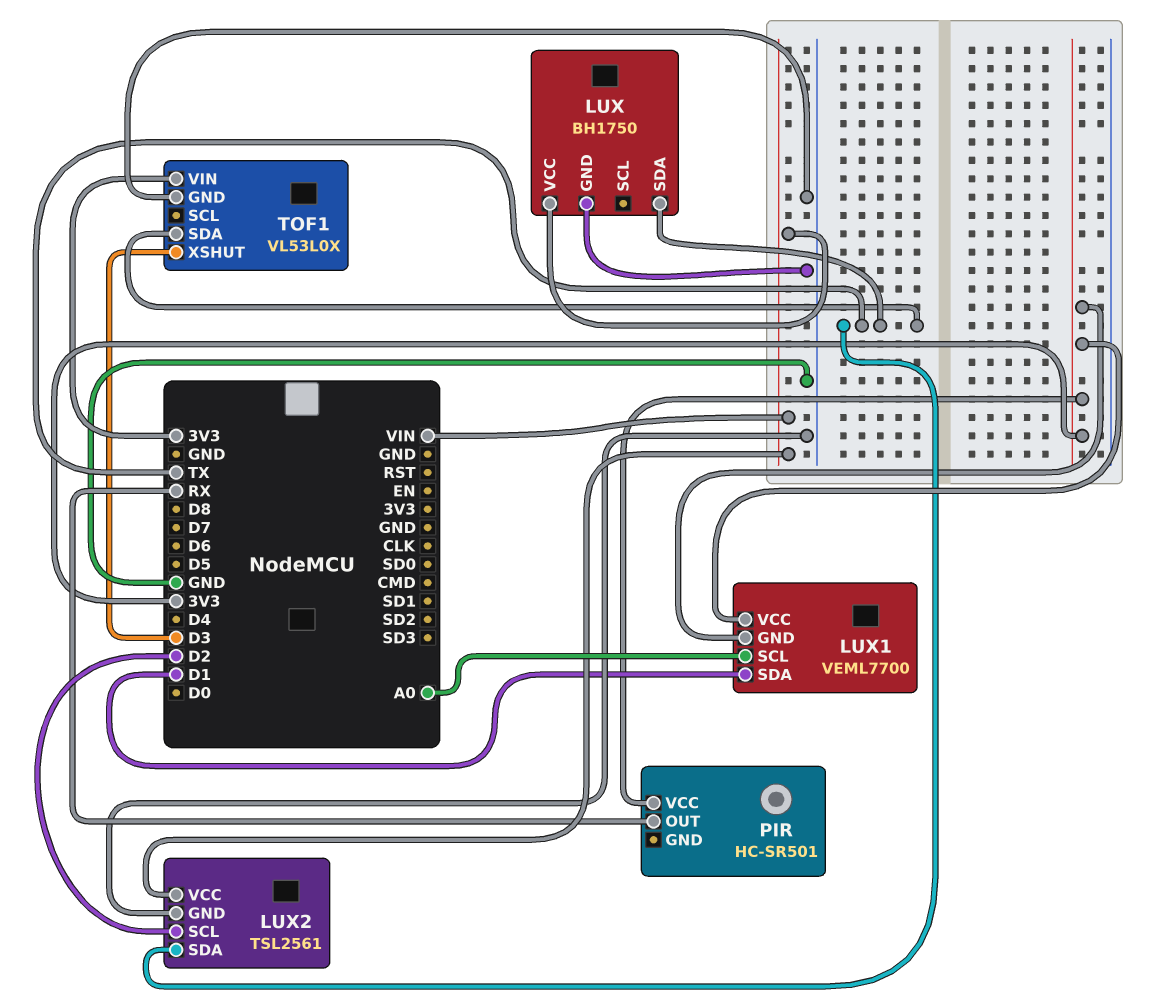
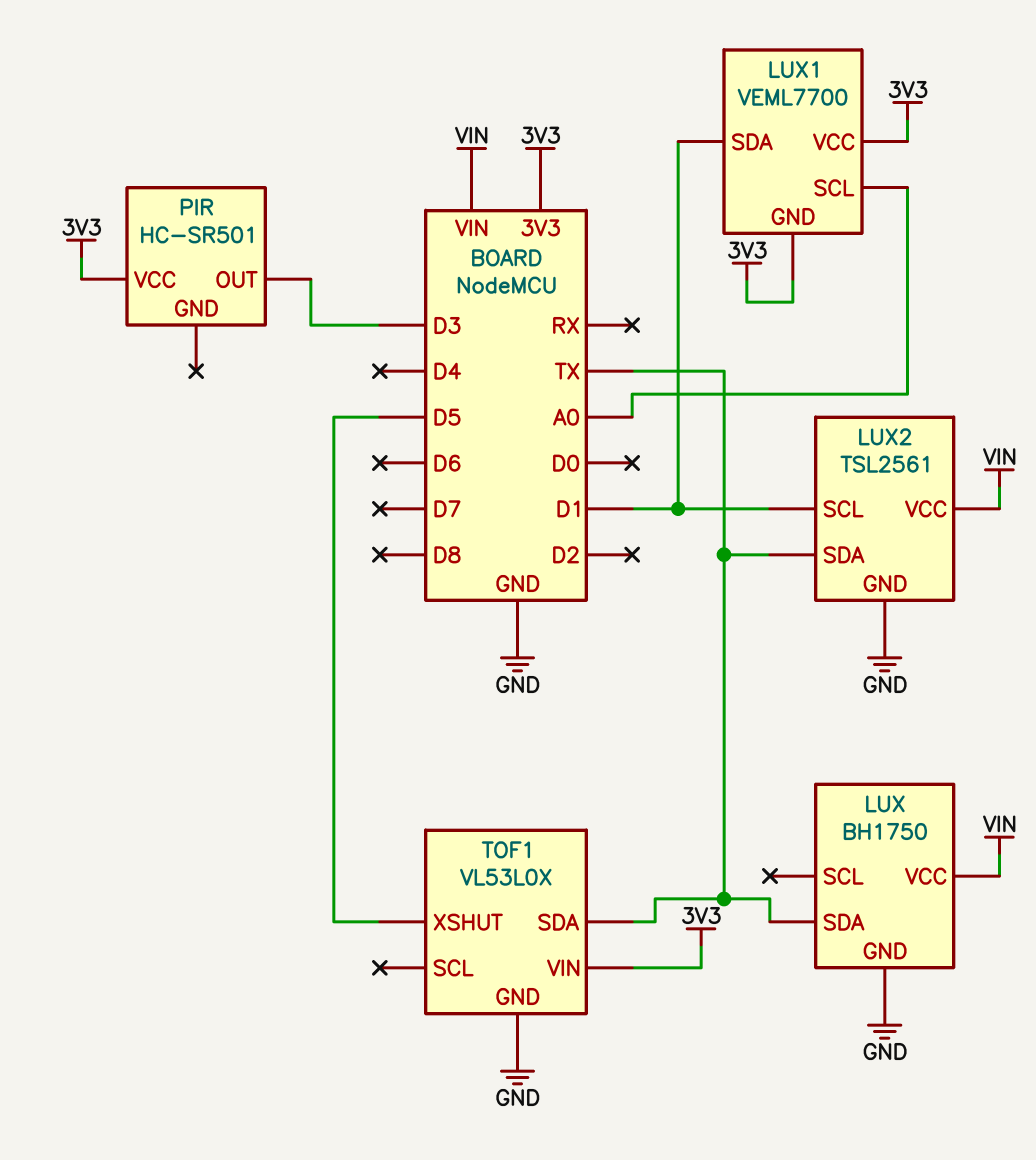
LUX2 pin SCL: D2 -> D1
PIR pin OUT: RX -> D3
TOF1 pin XSHUT: D3 -> D5

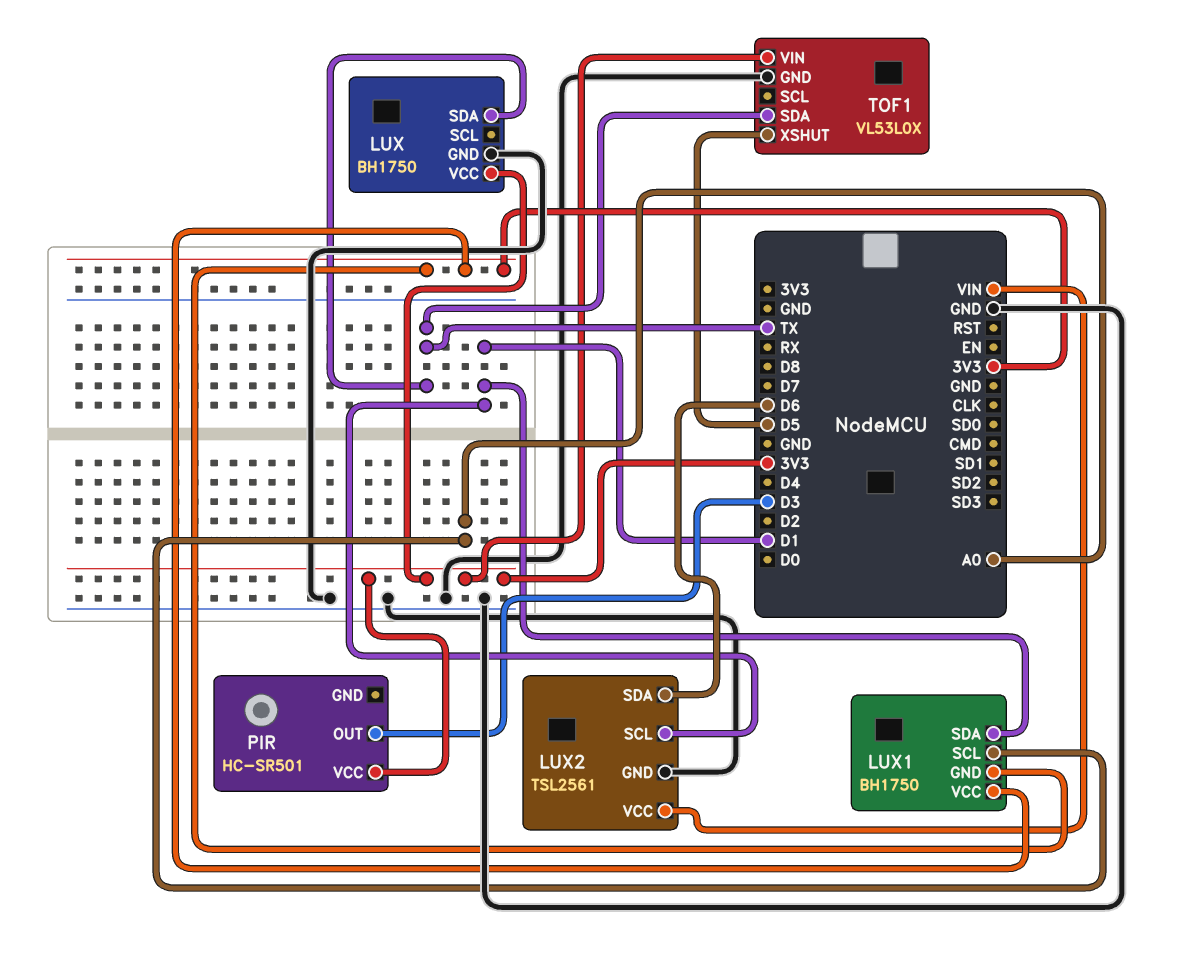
LUX pin VCC: VIN -> 3V3
LUX1: VEML7700 -> BH1750
LUX2 pin SDA: TX -> D6

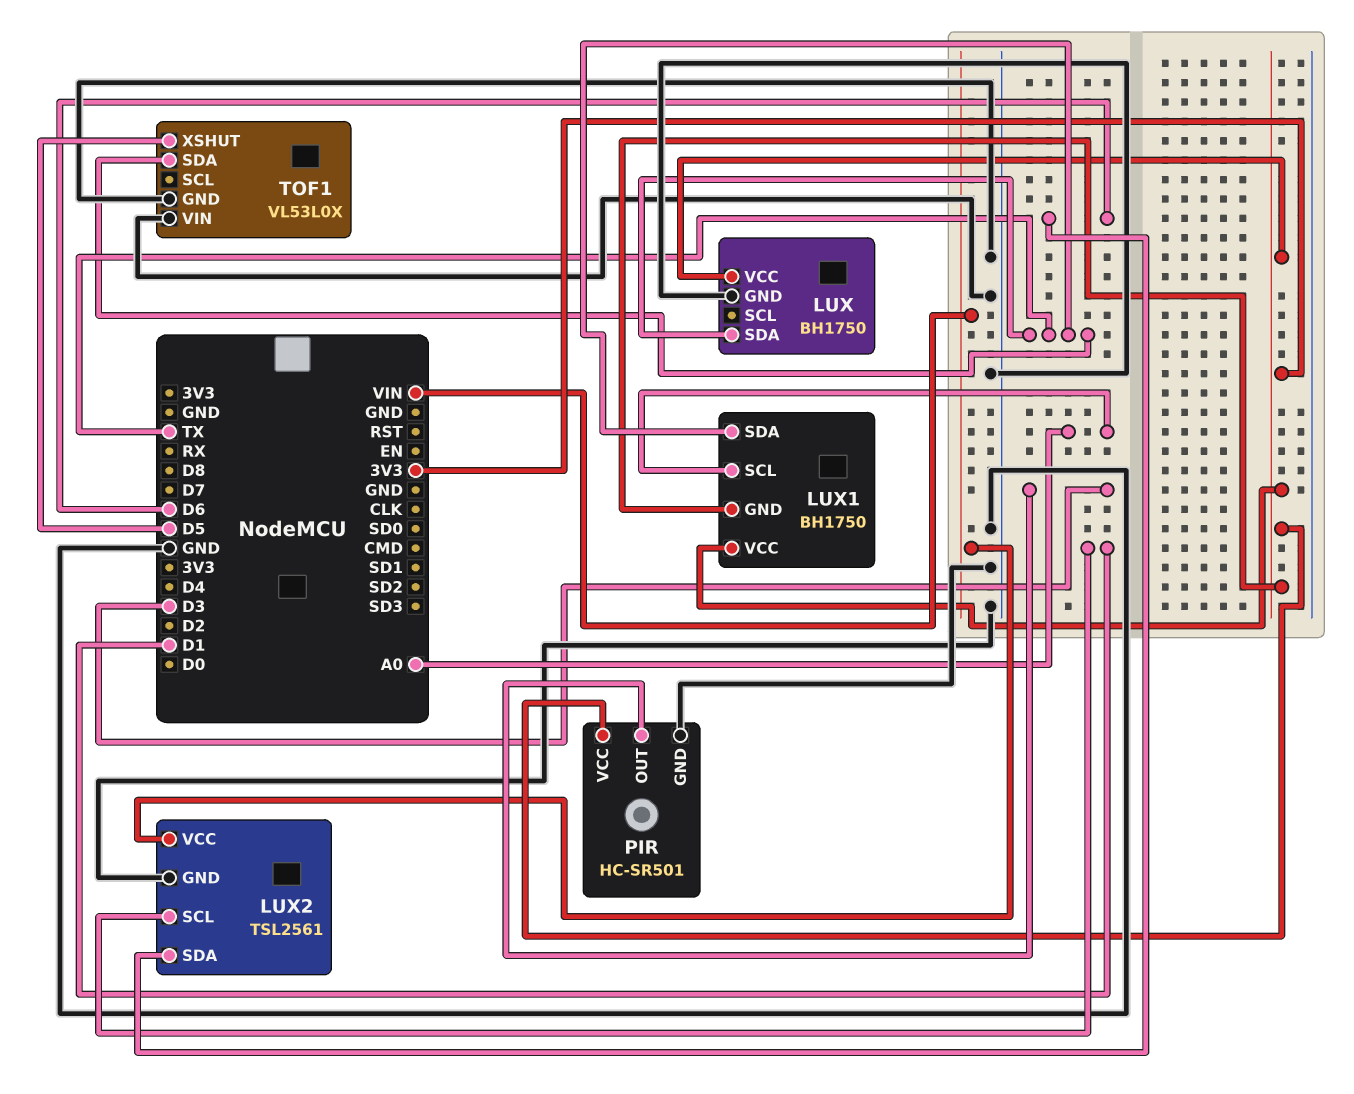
LUX1 pin SDA: D1 -> TX
PIR pin GND: none -> GND
TOF1 pin VIN: 3V3 -> GND

